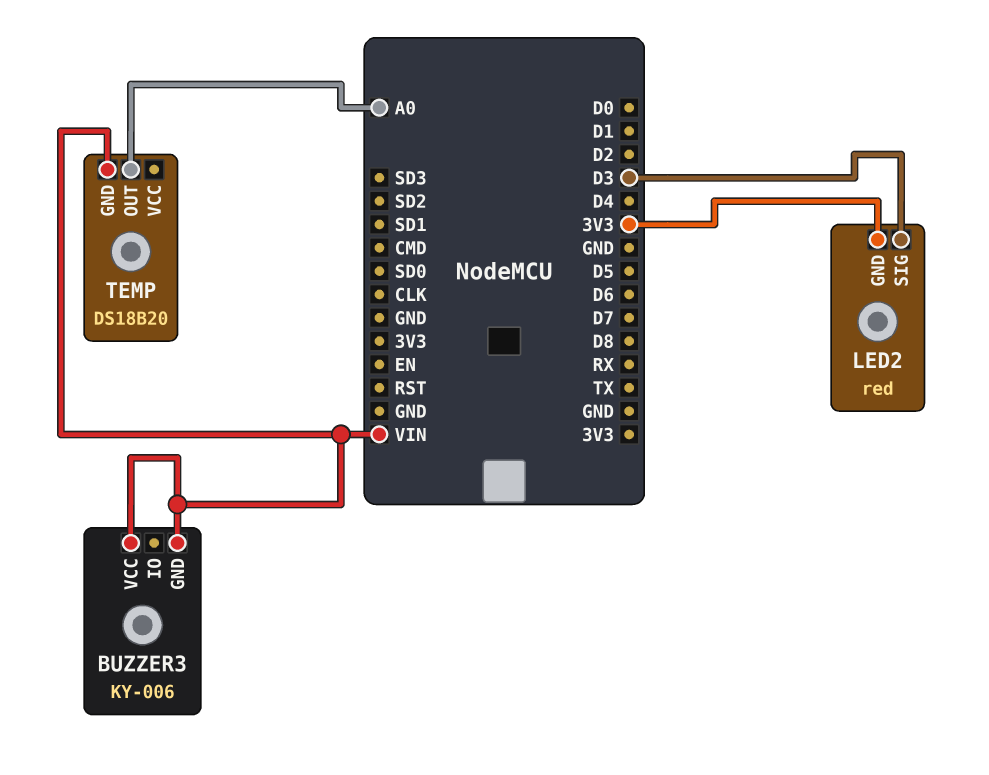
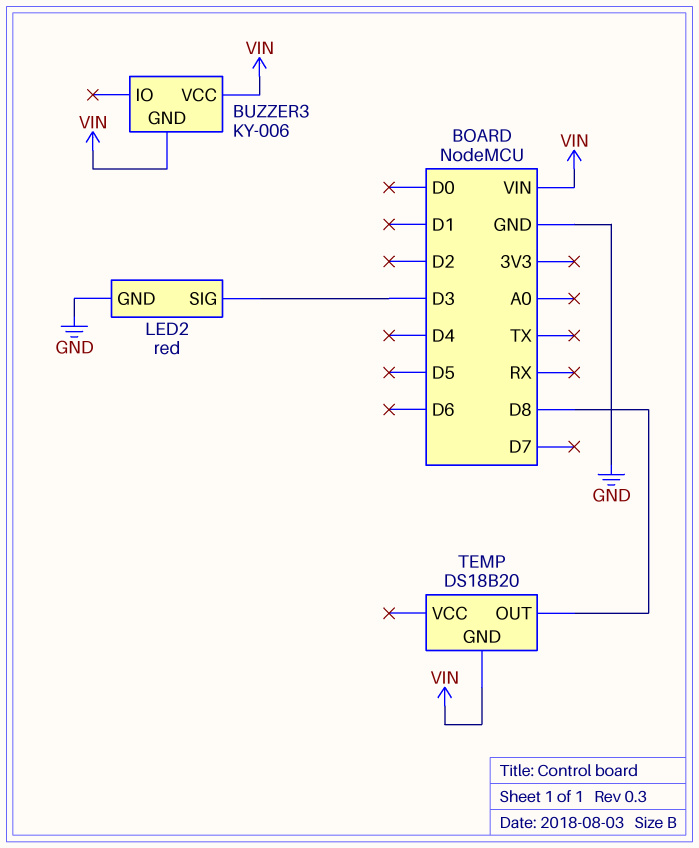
LED2 pin GND: 3V3 -> GND
TEMP pin OUT: A0 -> D8

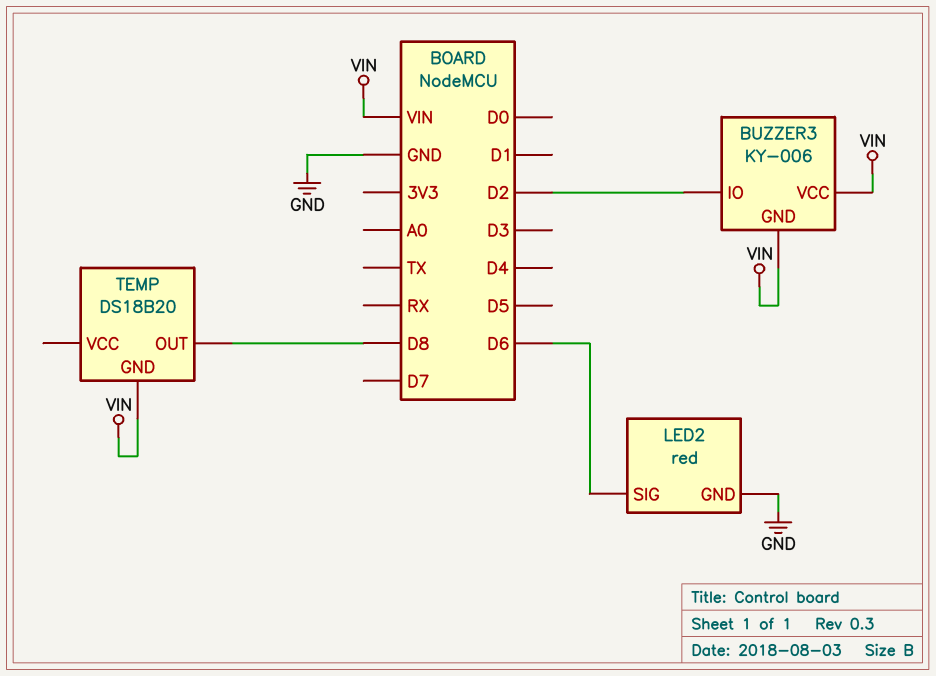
BUZZER3 pin IO: none -> D2
LED2 pin SIG: D3 -> D6

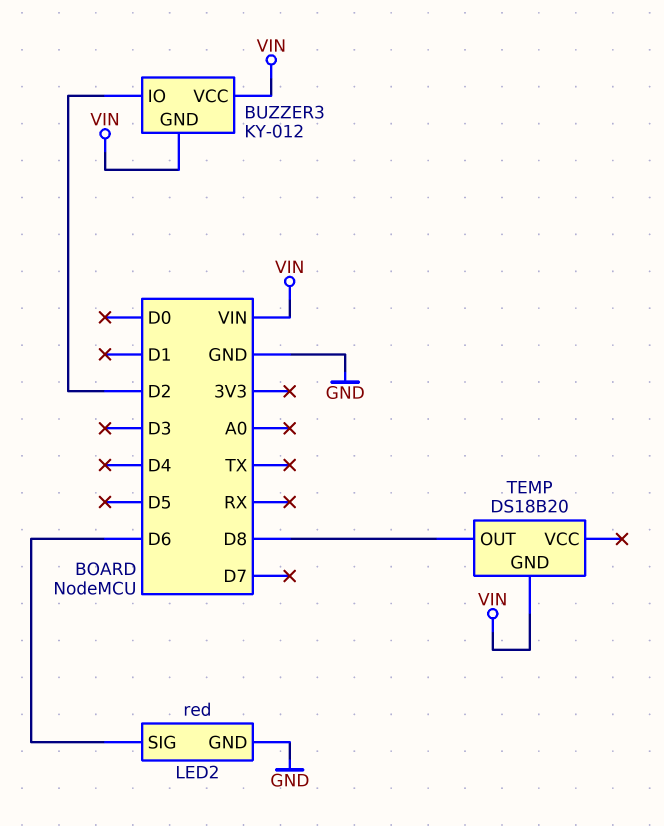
BUZZER3: KY-006 -> KY-012

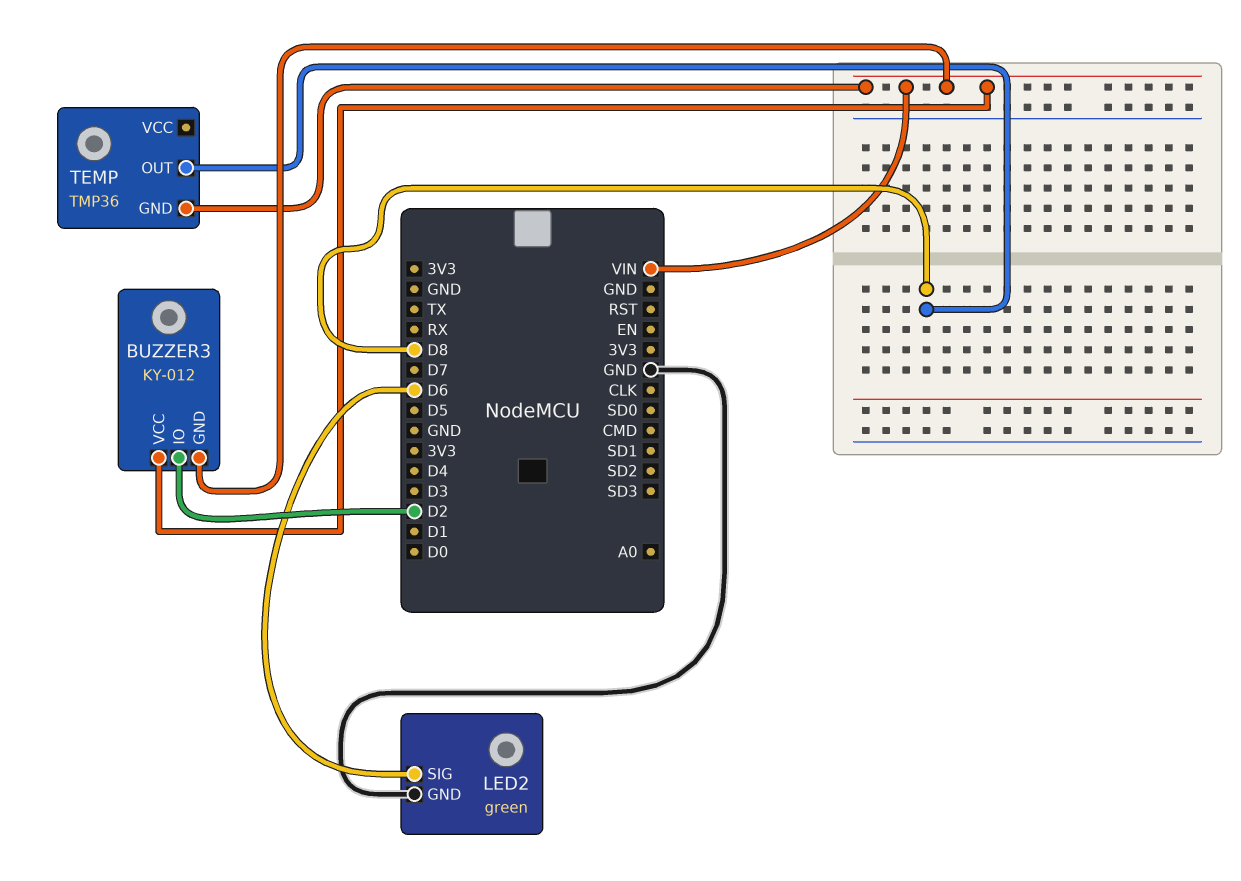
LED2: red -> green
TEMP: DS18B20 -> TMP36

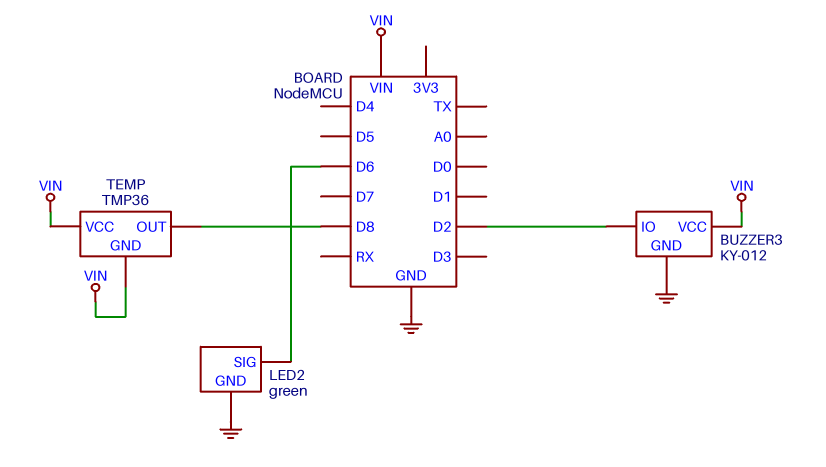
BUZZER3 pin GND: VIN -> GND
TEMP pin VCC: none -> VIN

